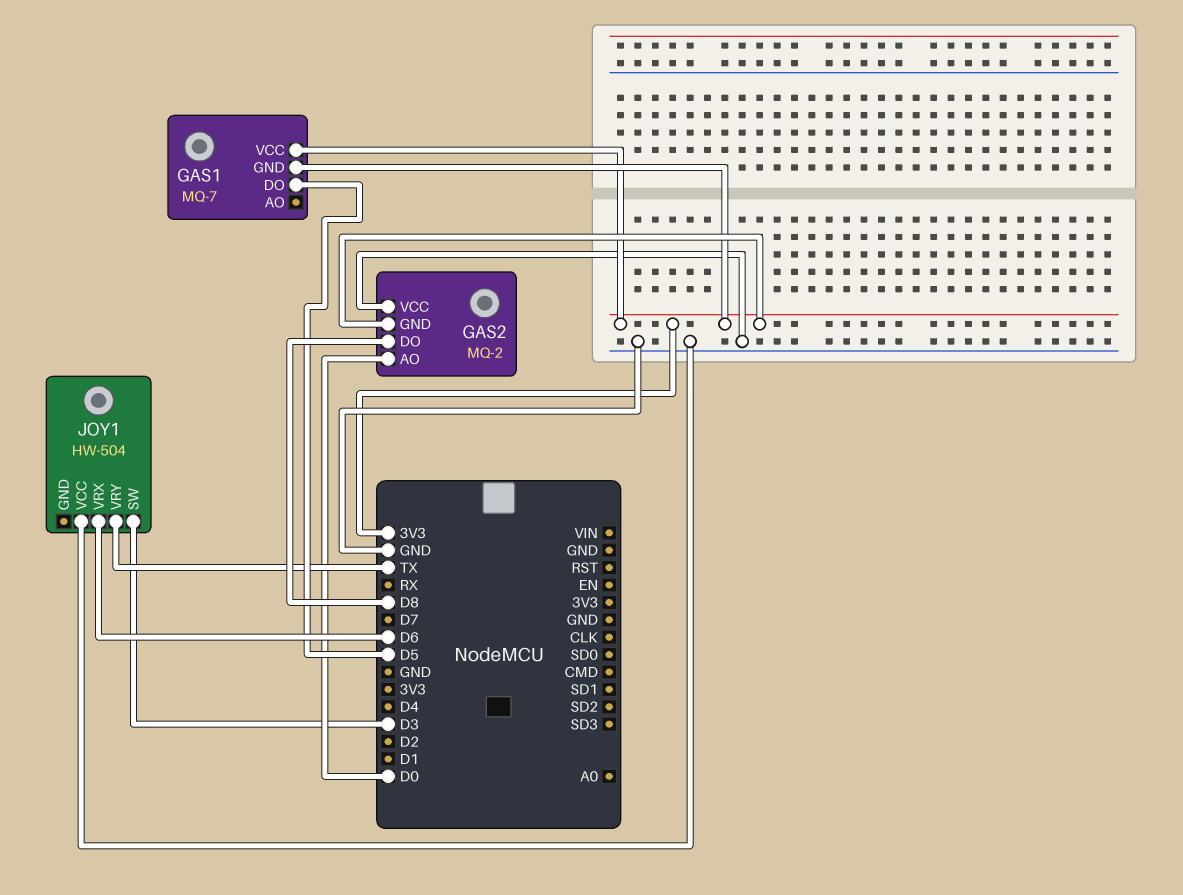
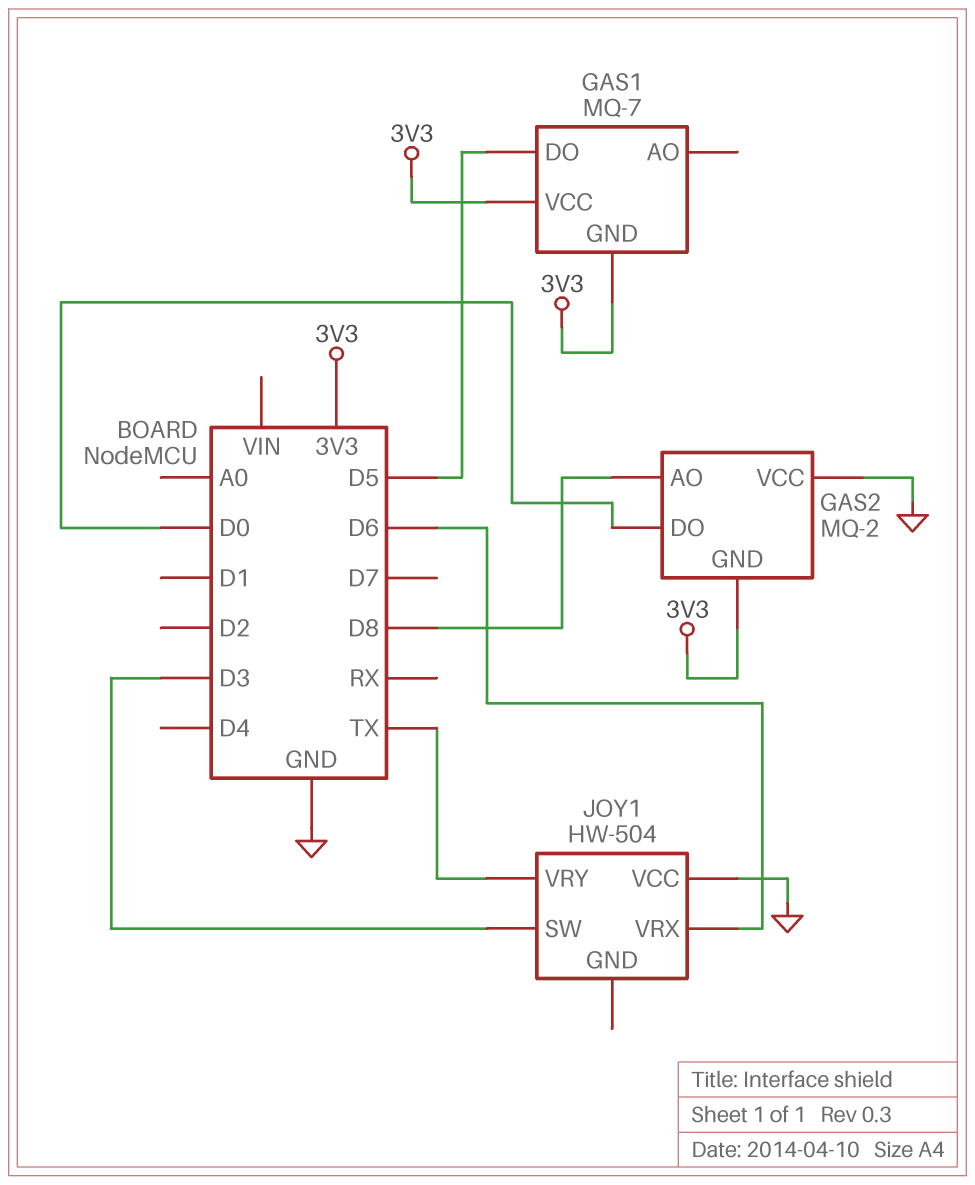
GAS2 pin AO: D0 -> D8
GAS2 pin DO: D8 -> D0

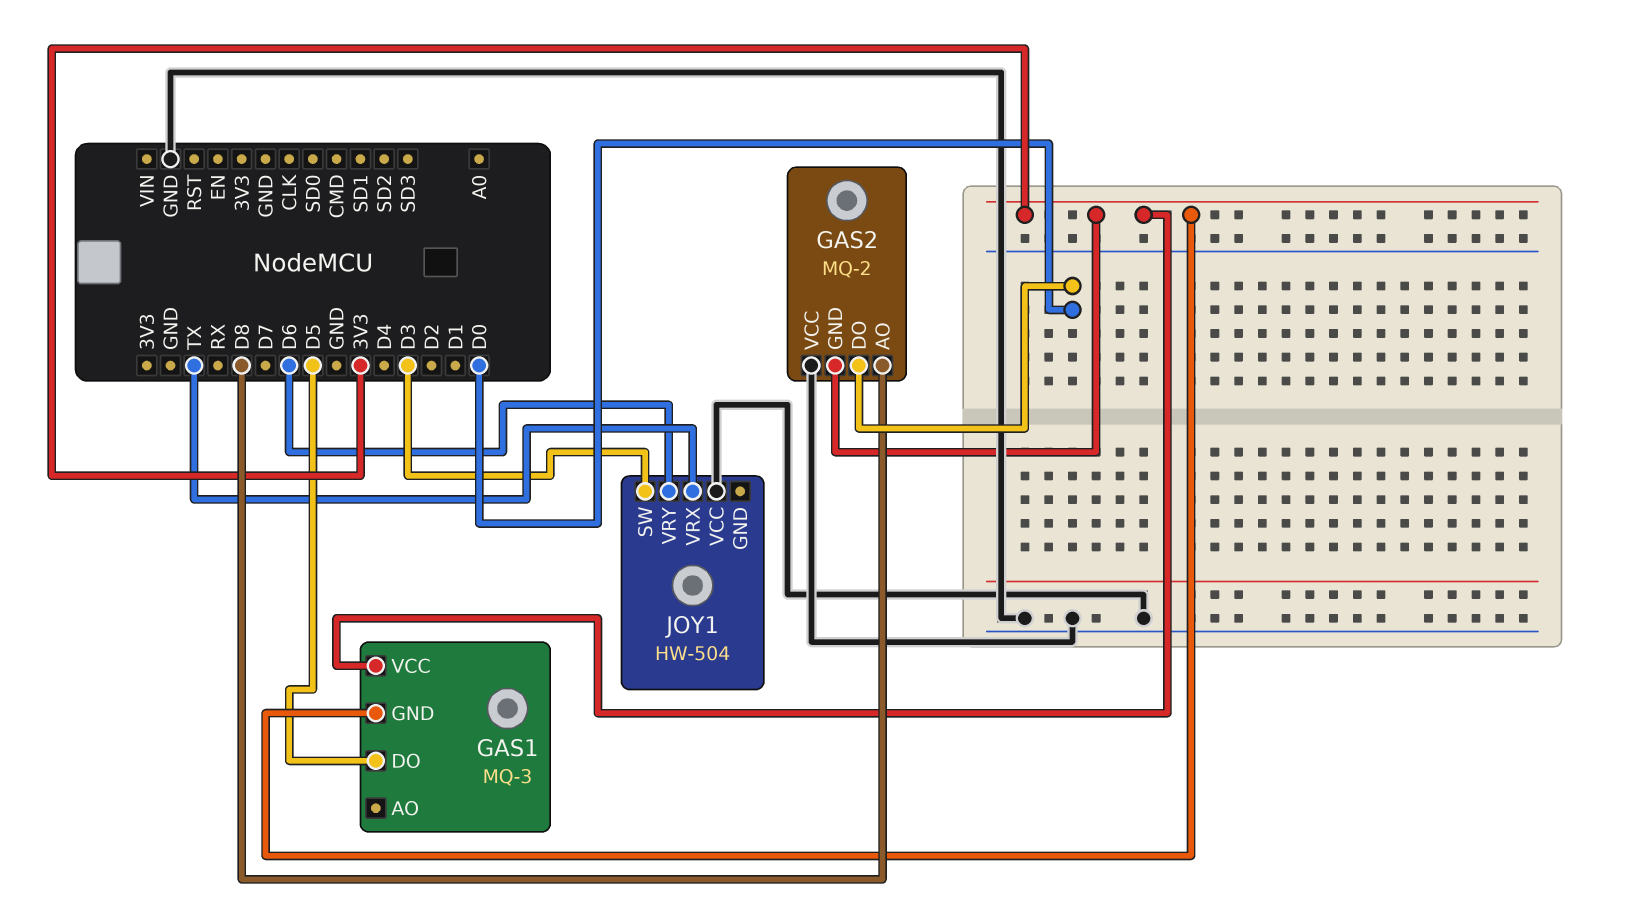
GAS1: MQ-7 -> MQ-3
JOY1 pin VRX: D6 -> TX
JOY1 pin VRY: TX -> D6

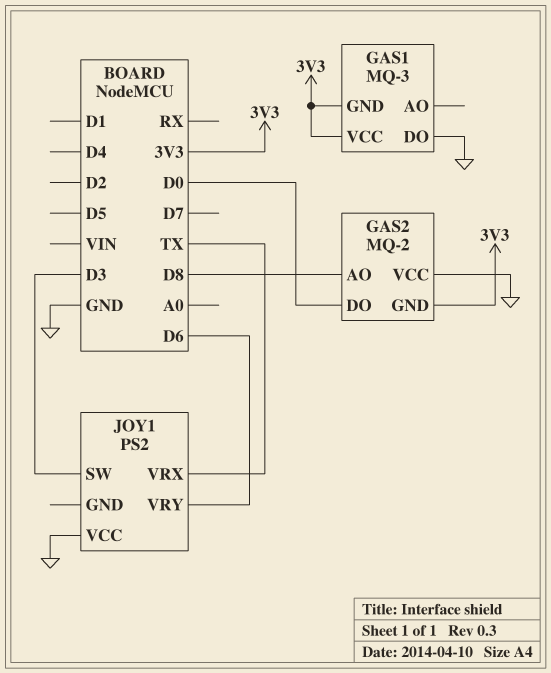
GAS1 pin DO: D5 -> GND
JOY1: HW-504 -> PS2

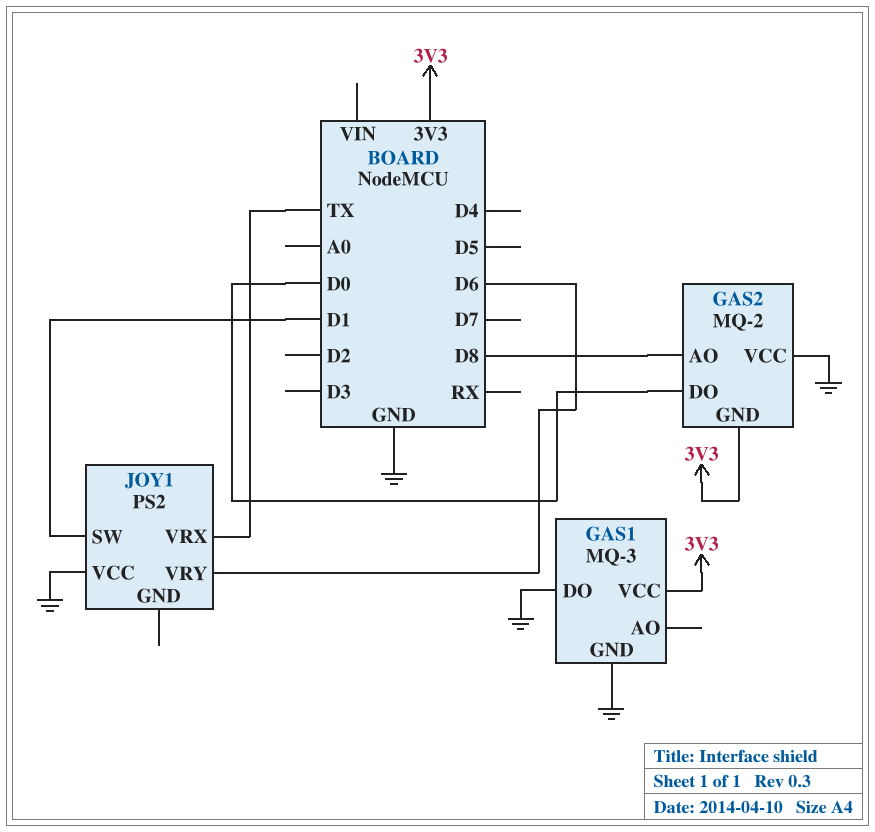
GAS1 pin GND: 3V3 -> GND
JOY1 pin SW: D3 -> D1

